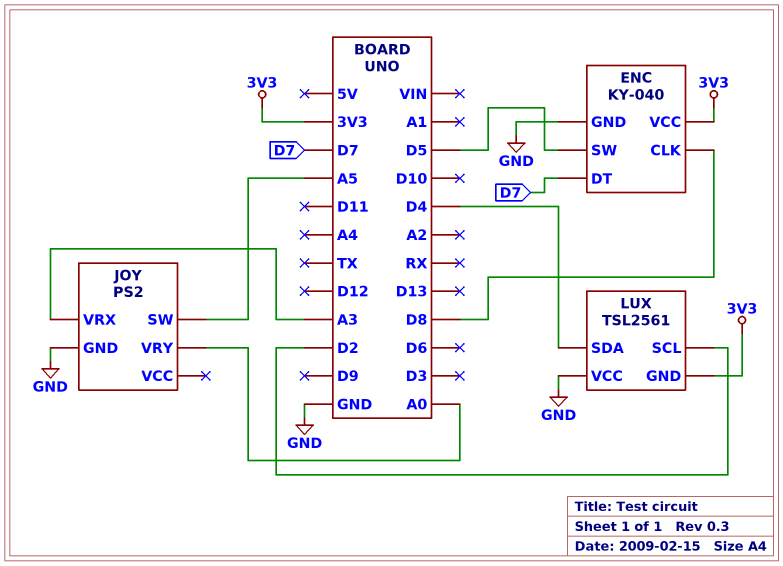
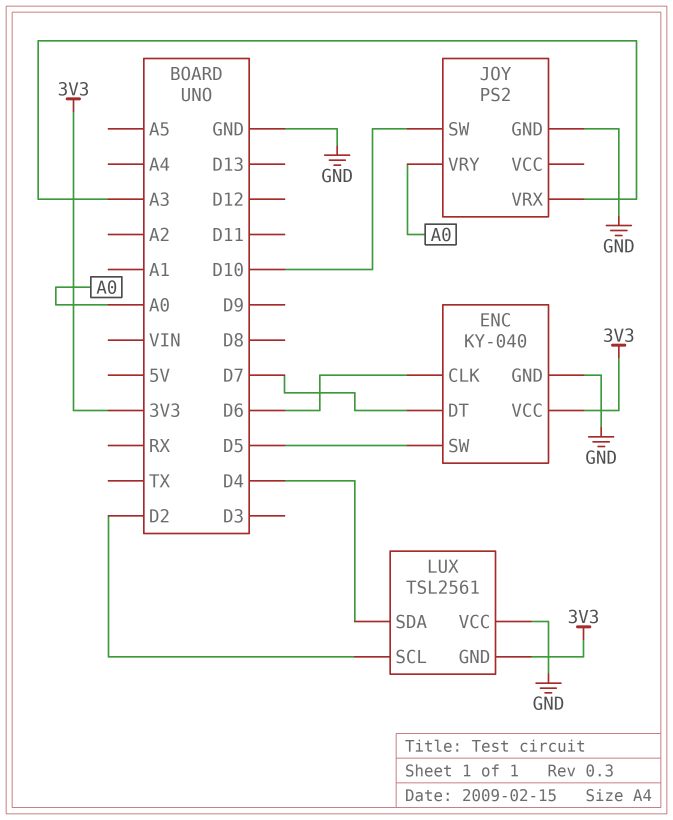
ENC pin CLK: D8 -> D6
JOY pin SW: A5 -> D10

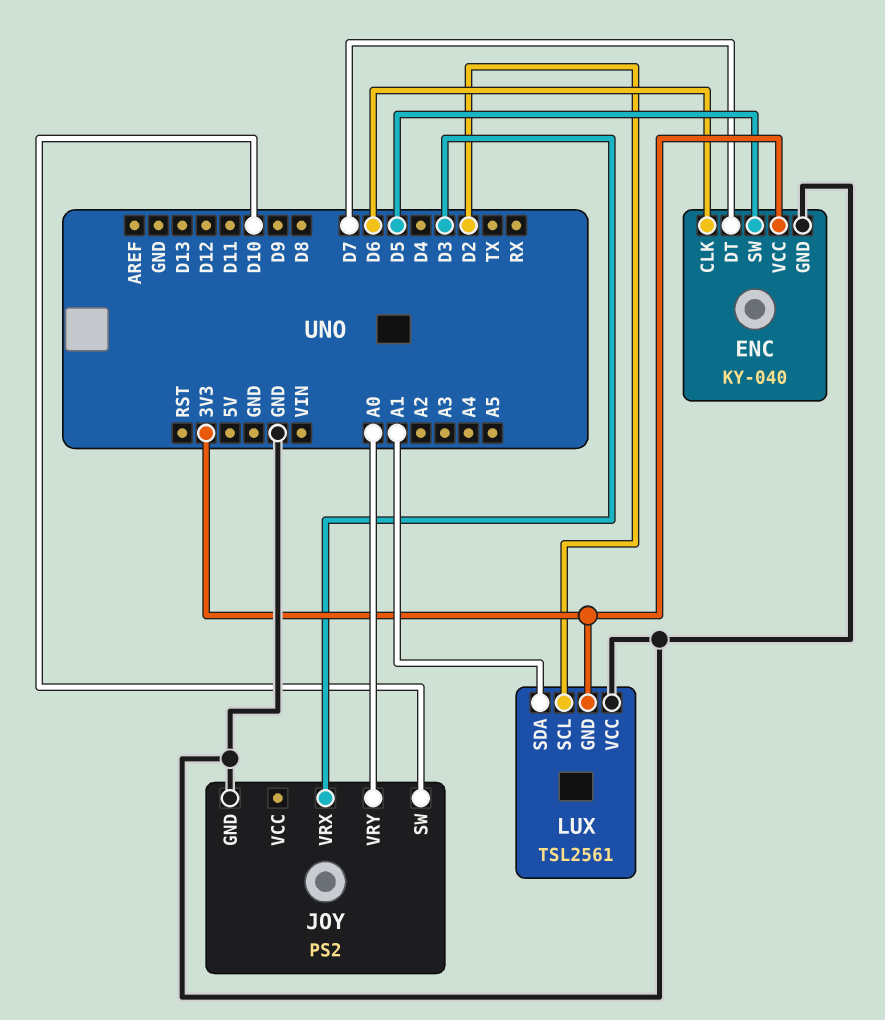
JOY pin VRX: A3 -> D3
LUX pin SDA: D4 -> A1

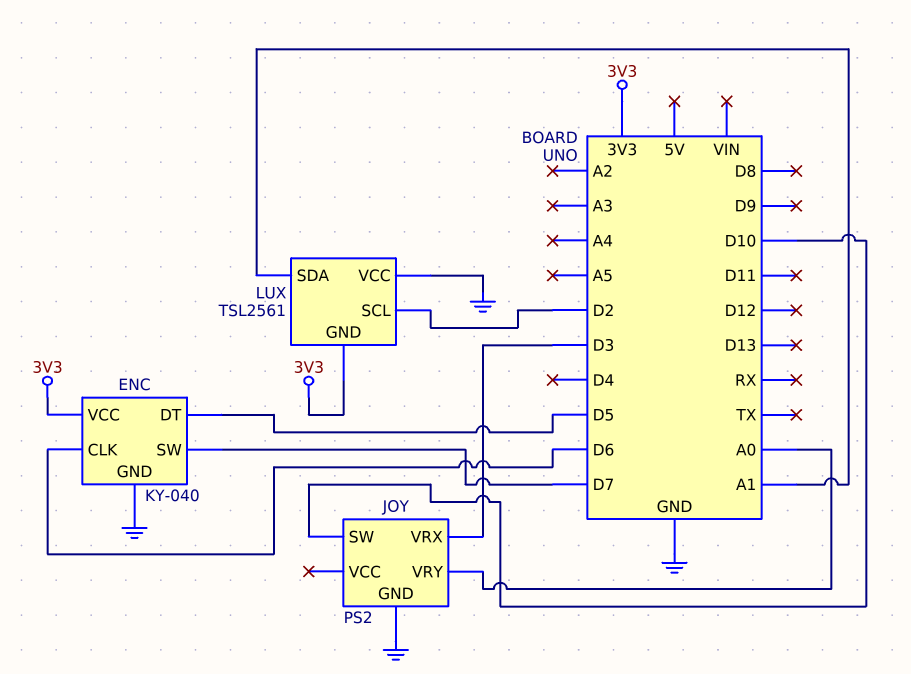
ENC pin DT: D7 -> D5
ENC pin SW: D5 -> D7

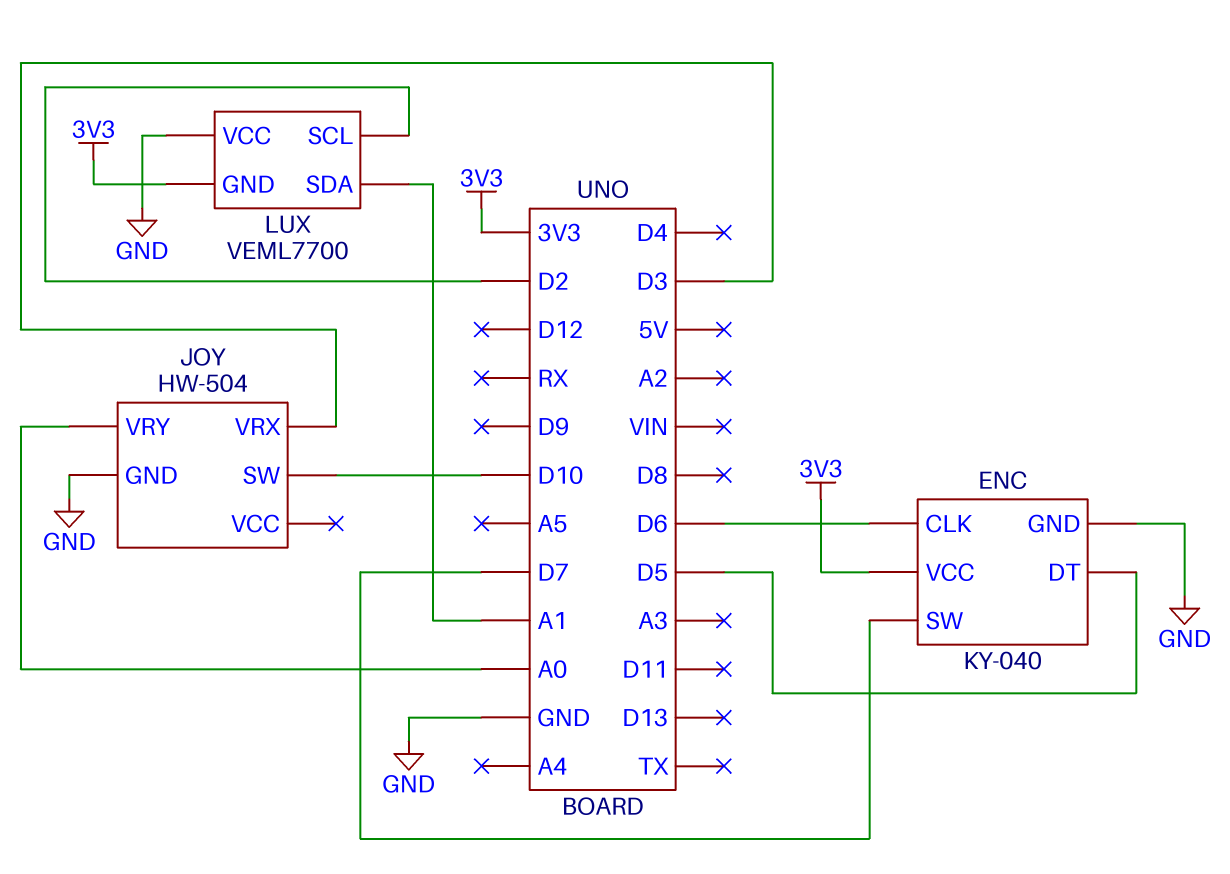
JOY: PS2 -> HW-504
LUX: TSL2561 -> VEML7700

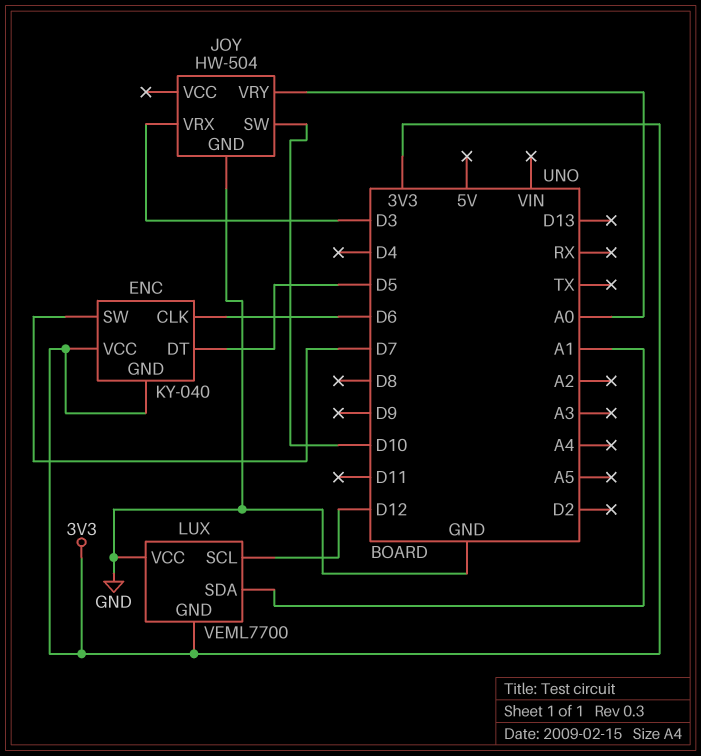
ENC pin GND: GND -> 3V3
LUX pin SCL: D2 -> D12

